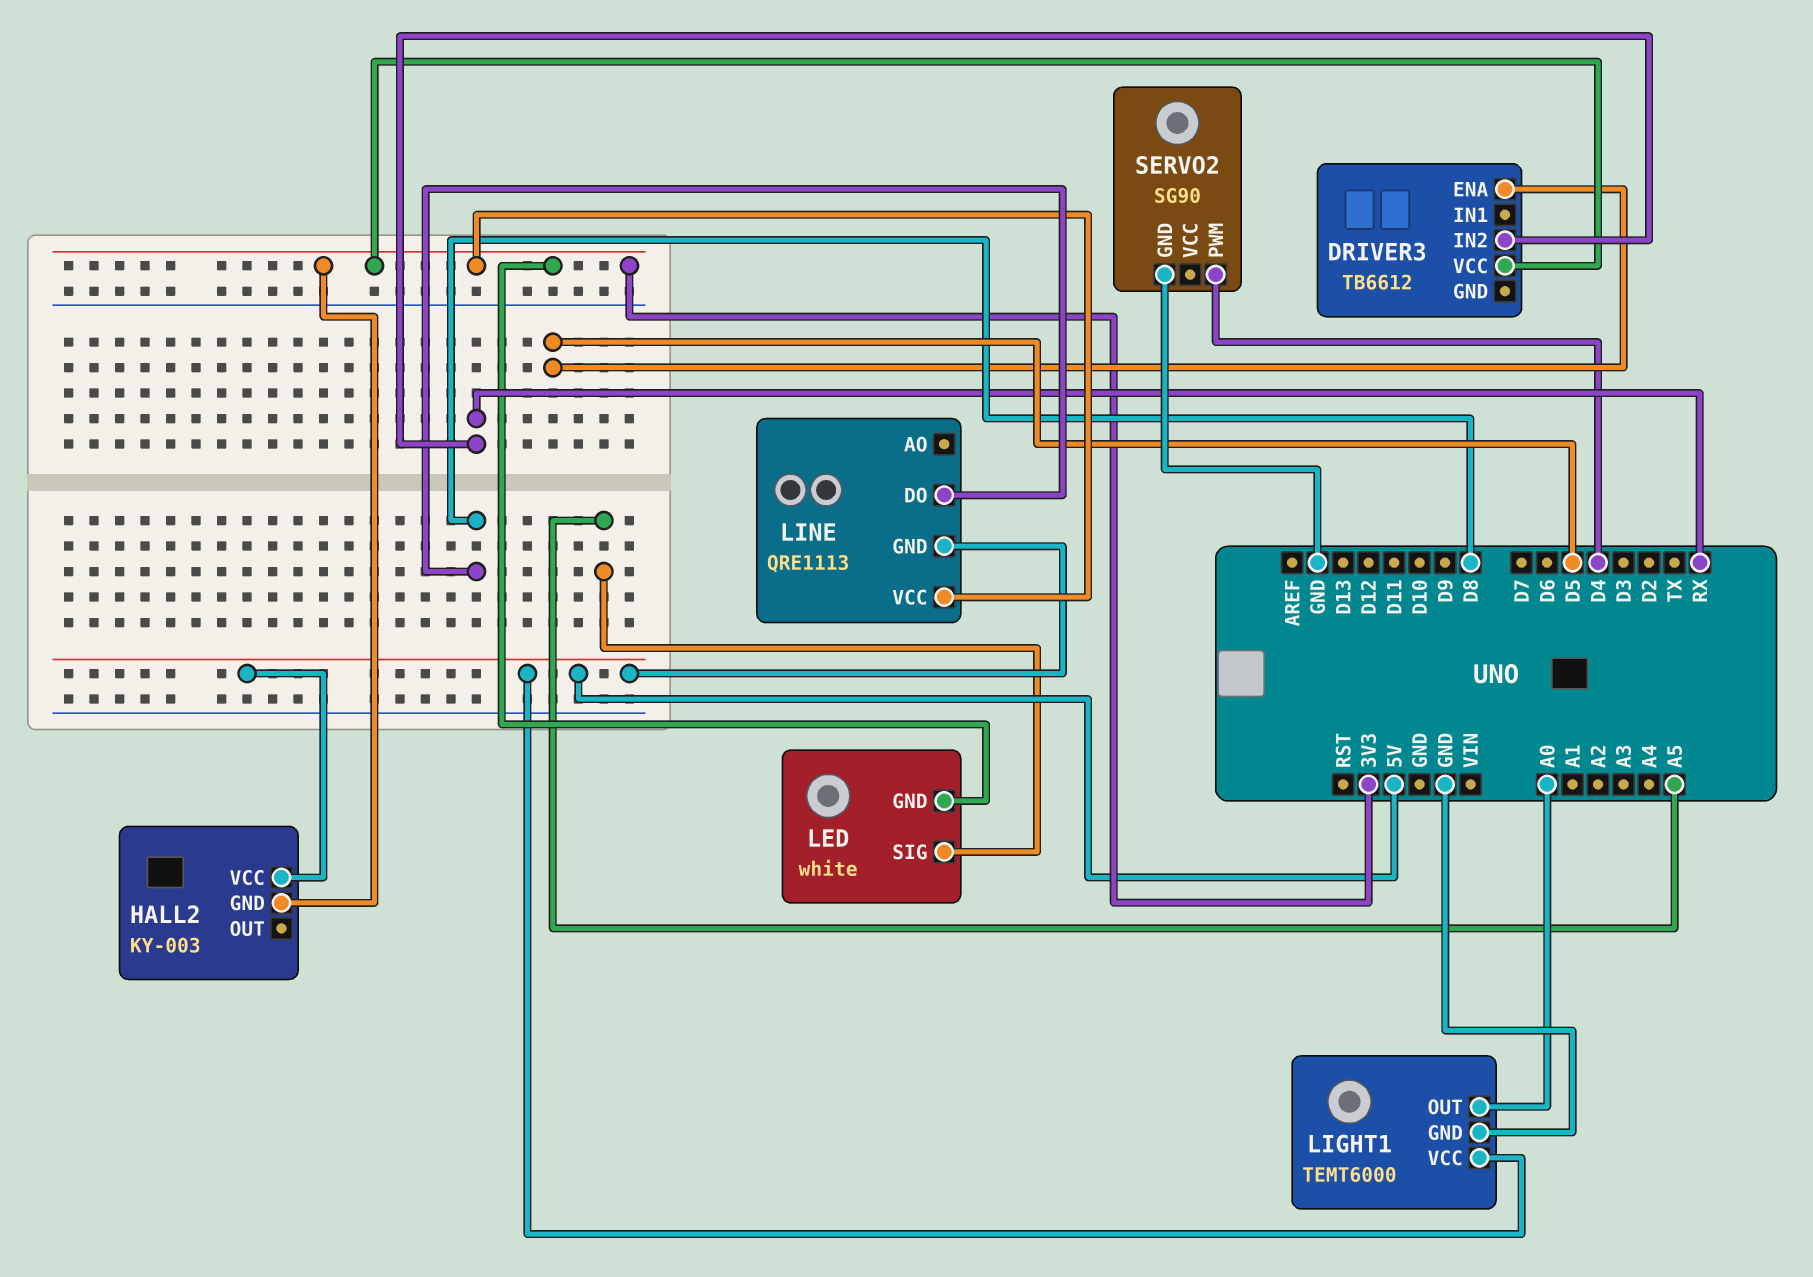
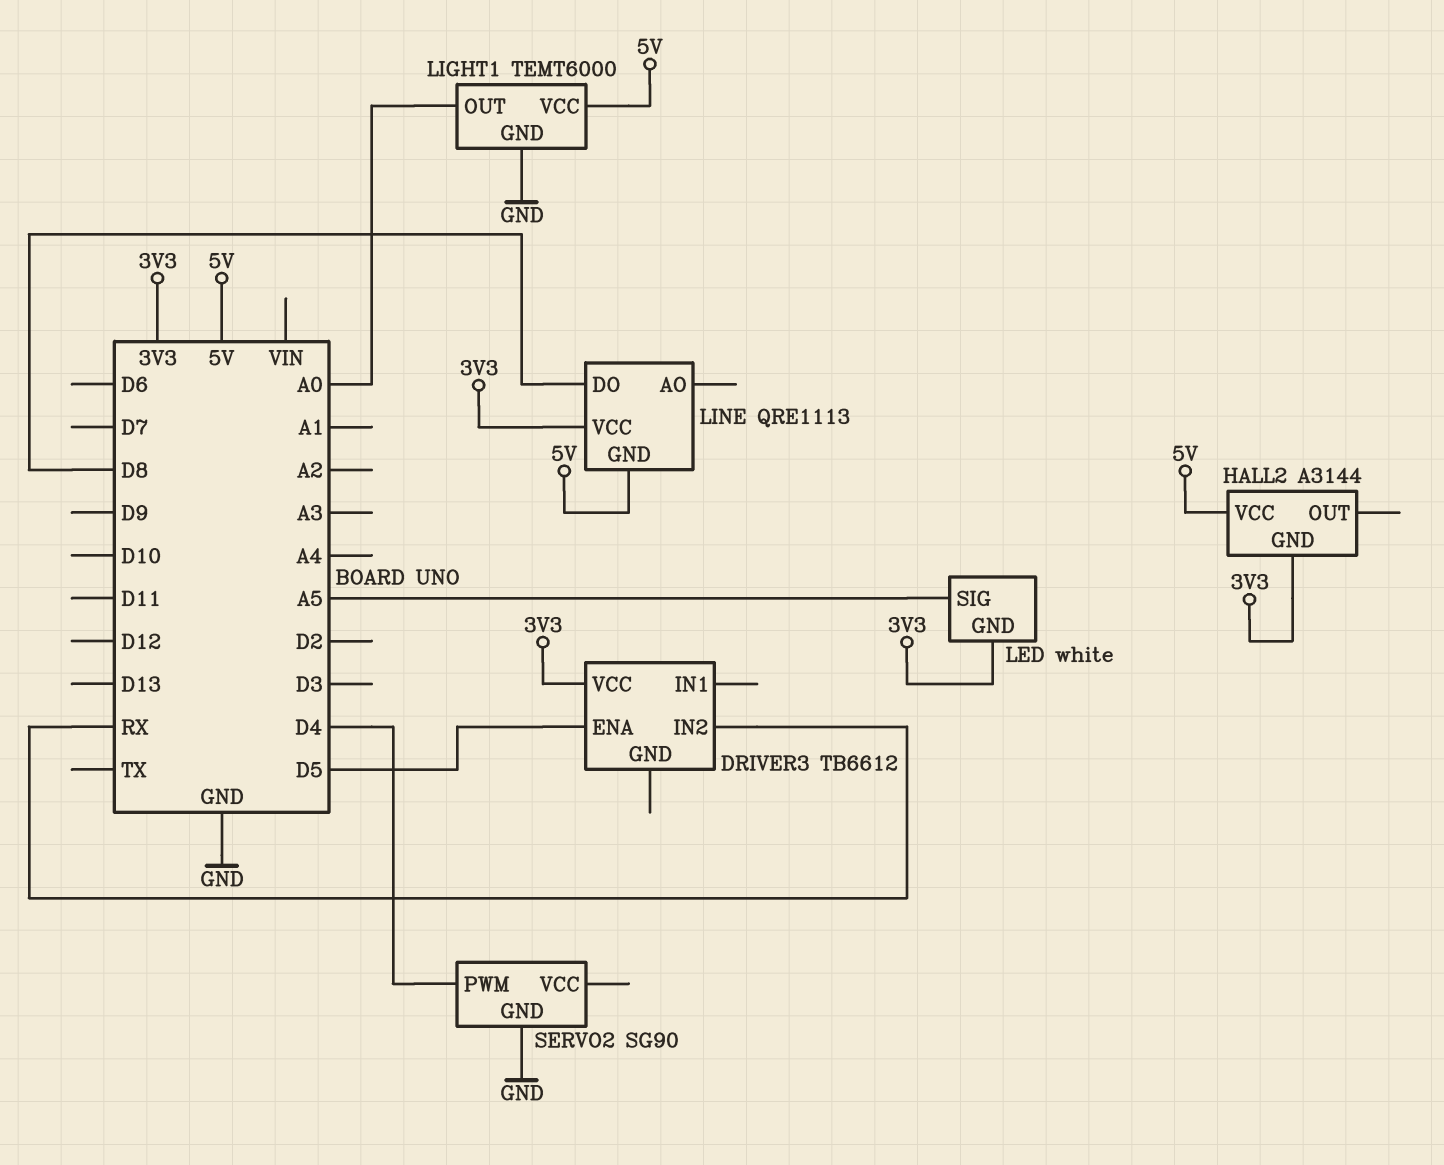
HALL2: KY-003 -> A3144

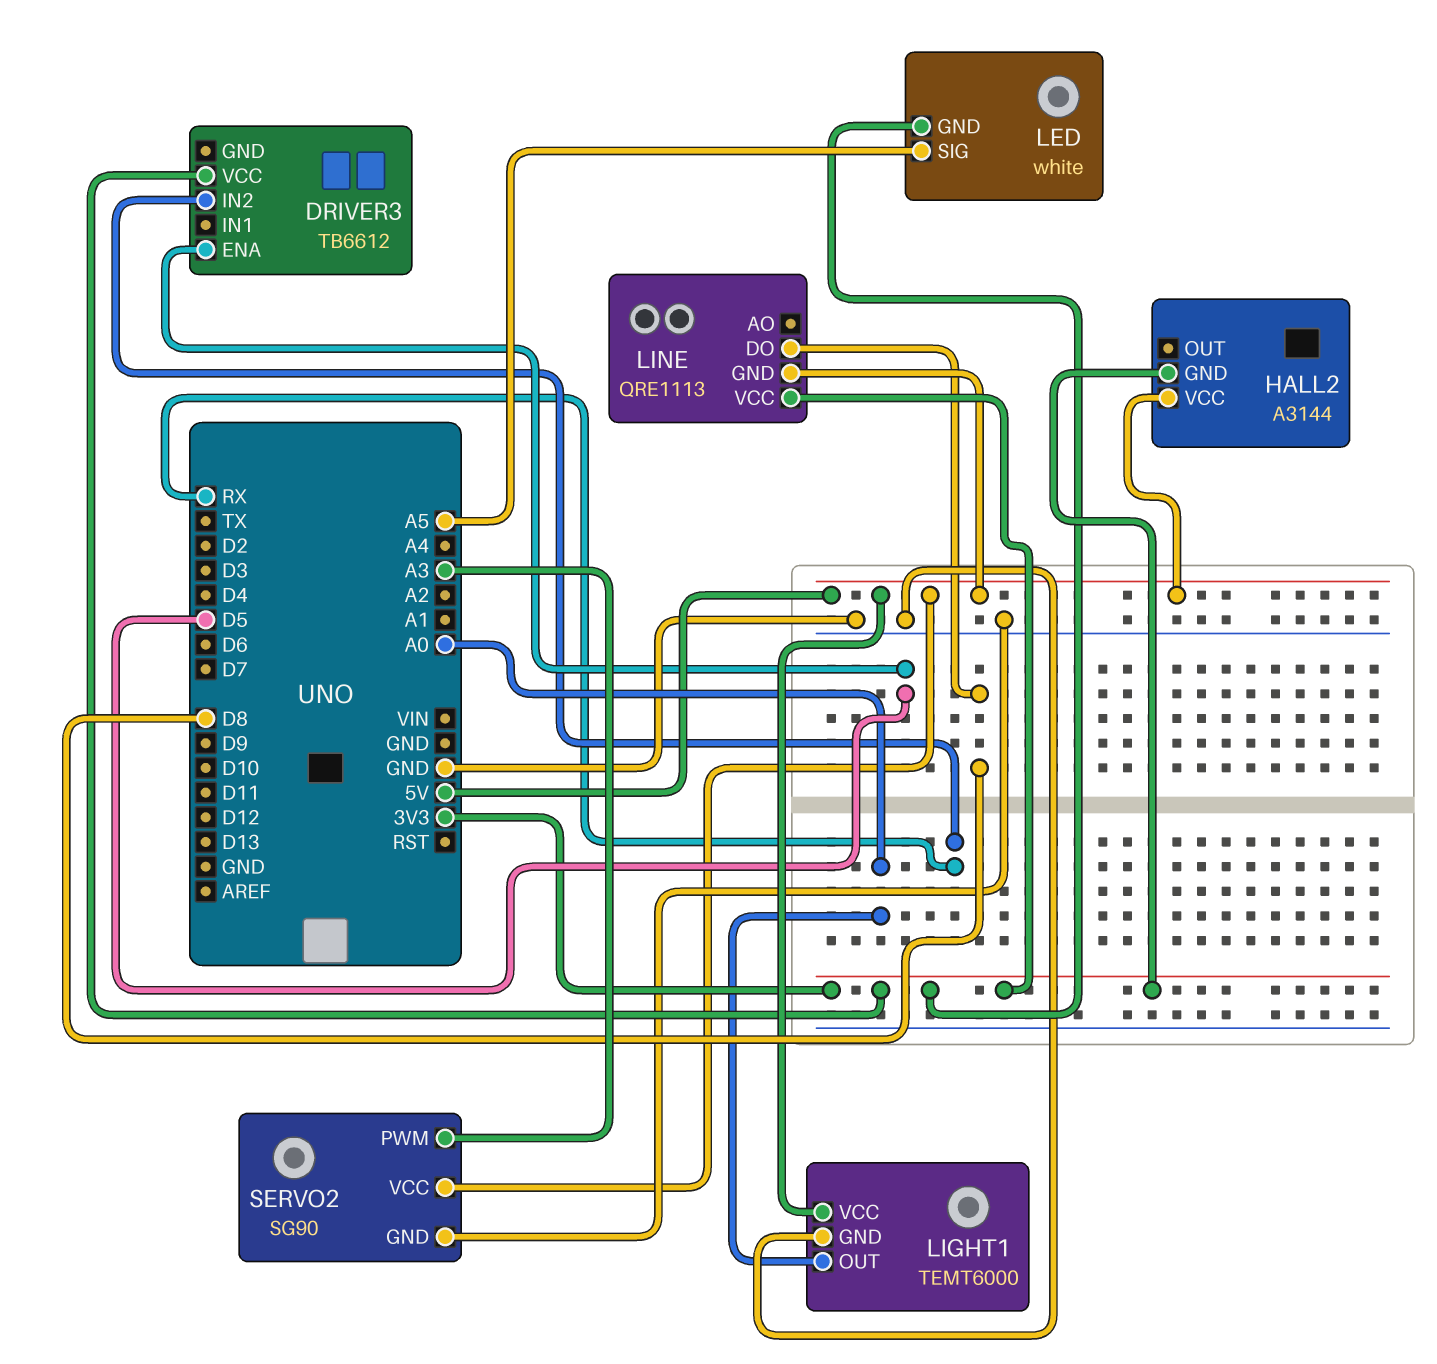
SERVO2 pin PWM: D4 -> A3
SERVO2 pin VCC: none -> 5V

